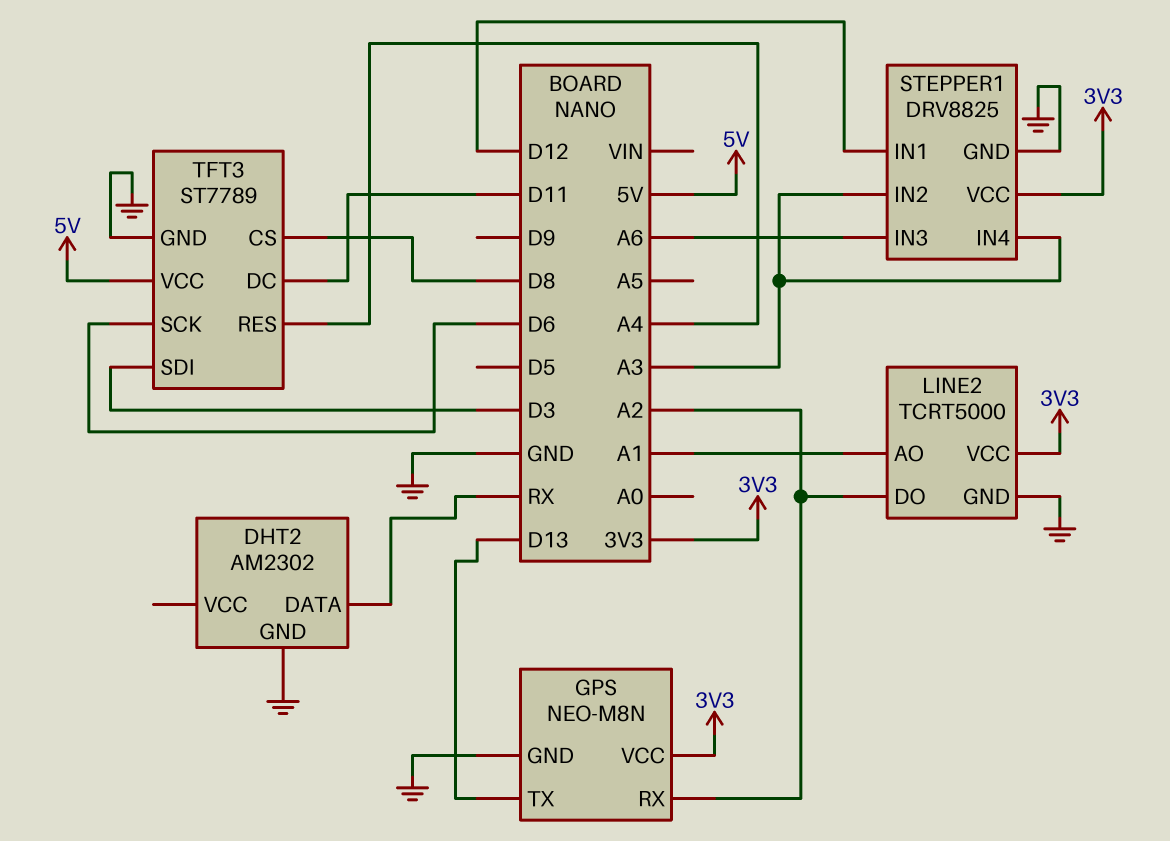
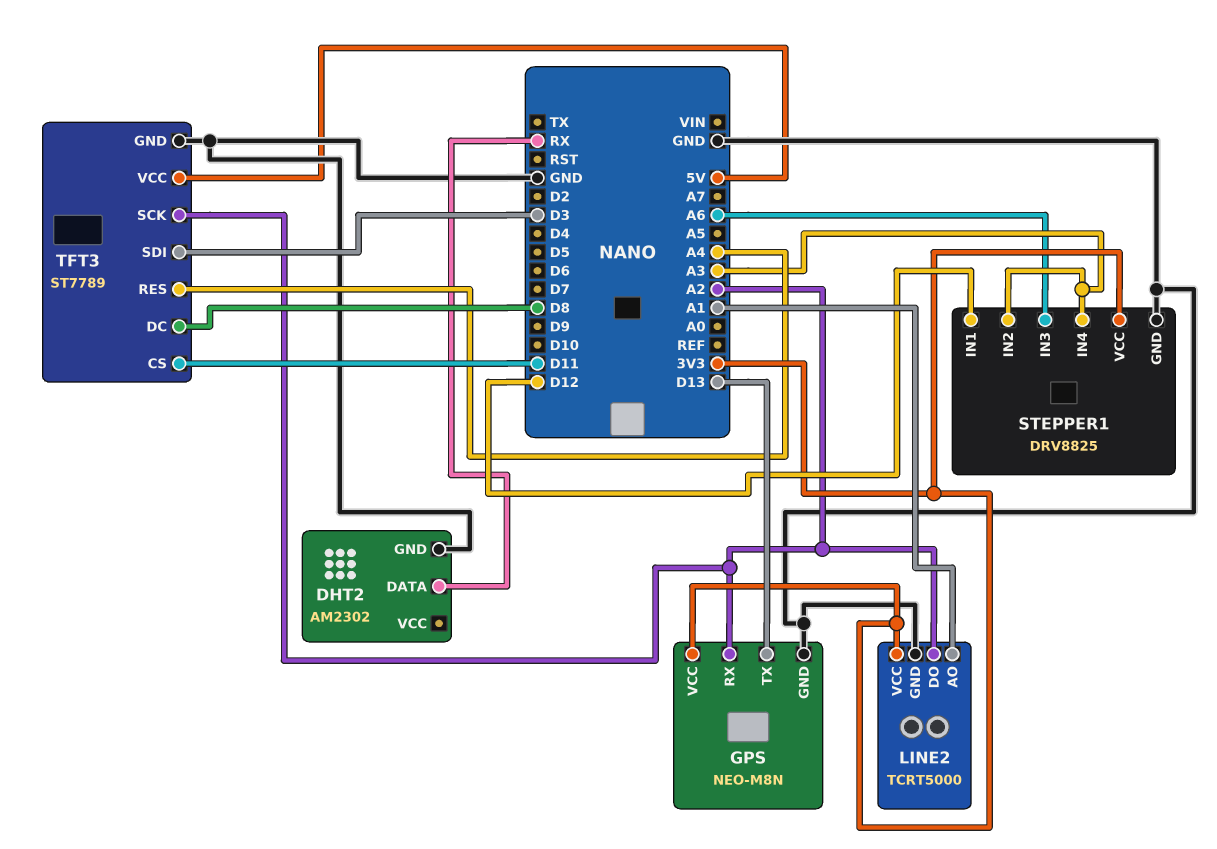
TFT3 pin CS: D8 -> D11
TFT3 pin DC: D11 -> D8
TFT3 pin SCK: D6 -> A2

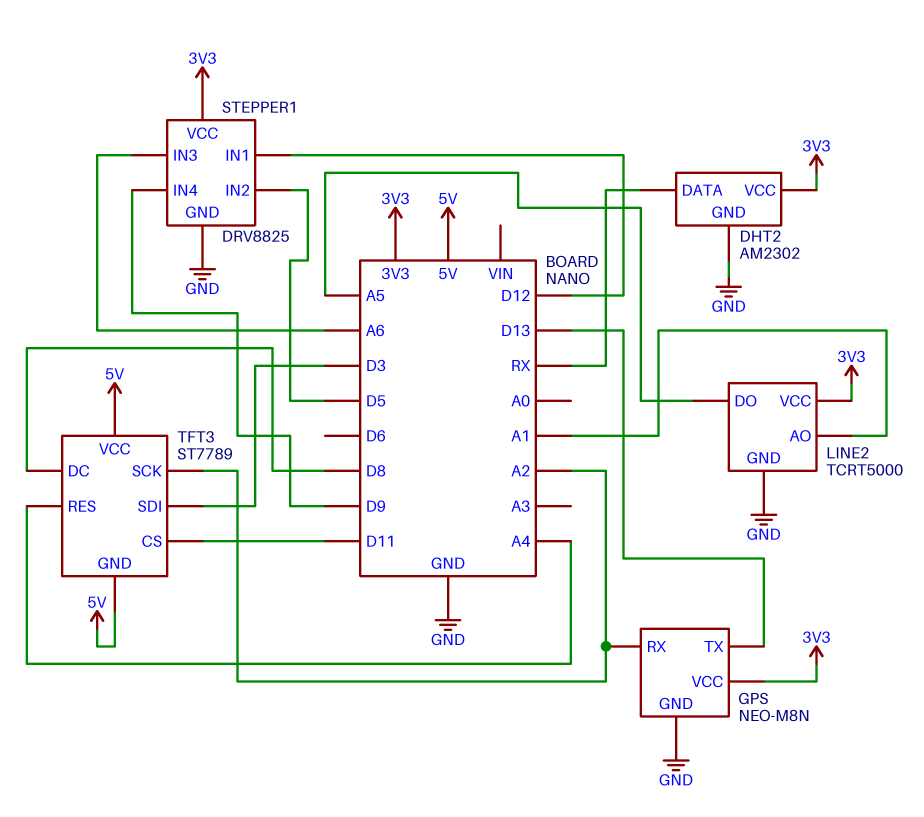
DHT2 pin VCC: none -> 3V3
LINE2 pin DO: A2 -> A5
STEPPER1 pin IN2: A3 -> D5
STEPPER1 pin IN4: A3 -> D9
TFT3 pin GND: GND -> 5V

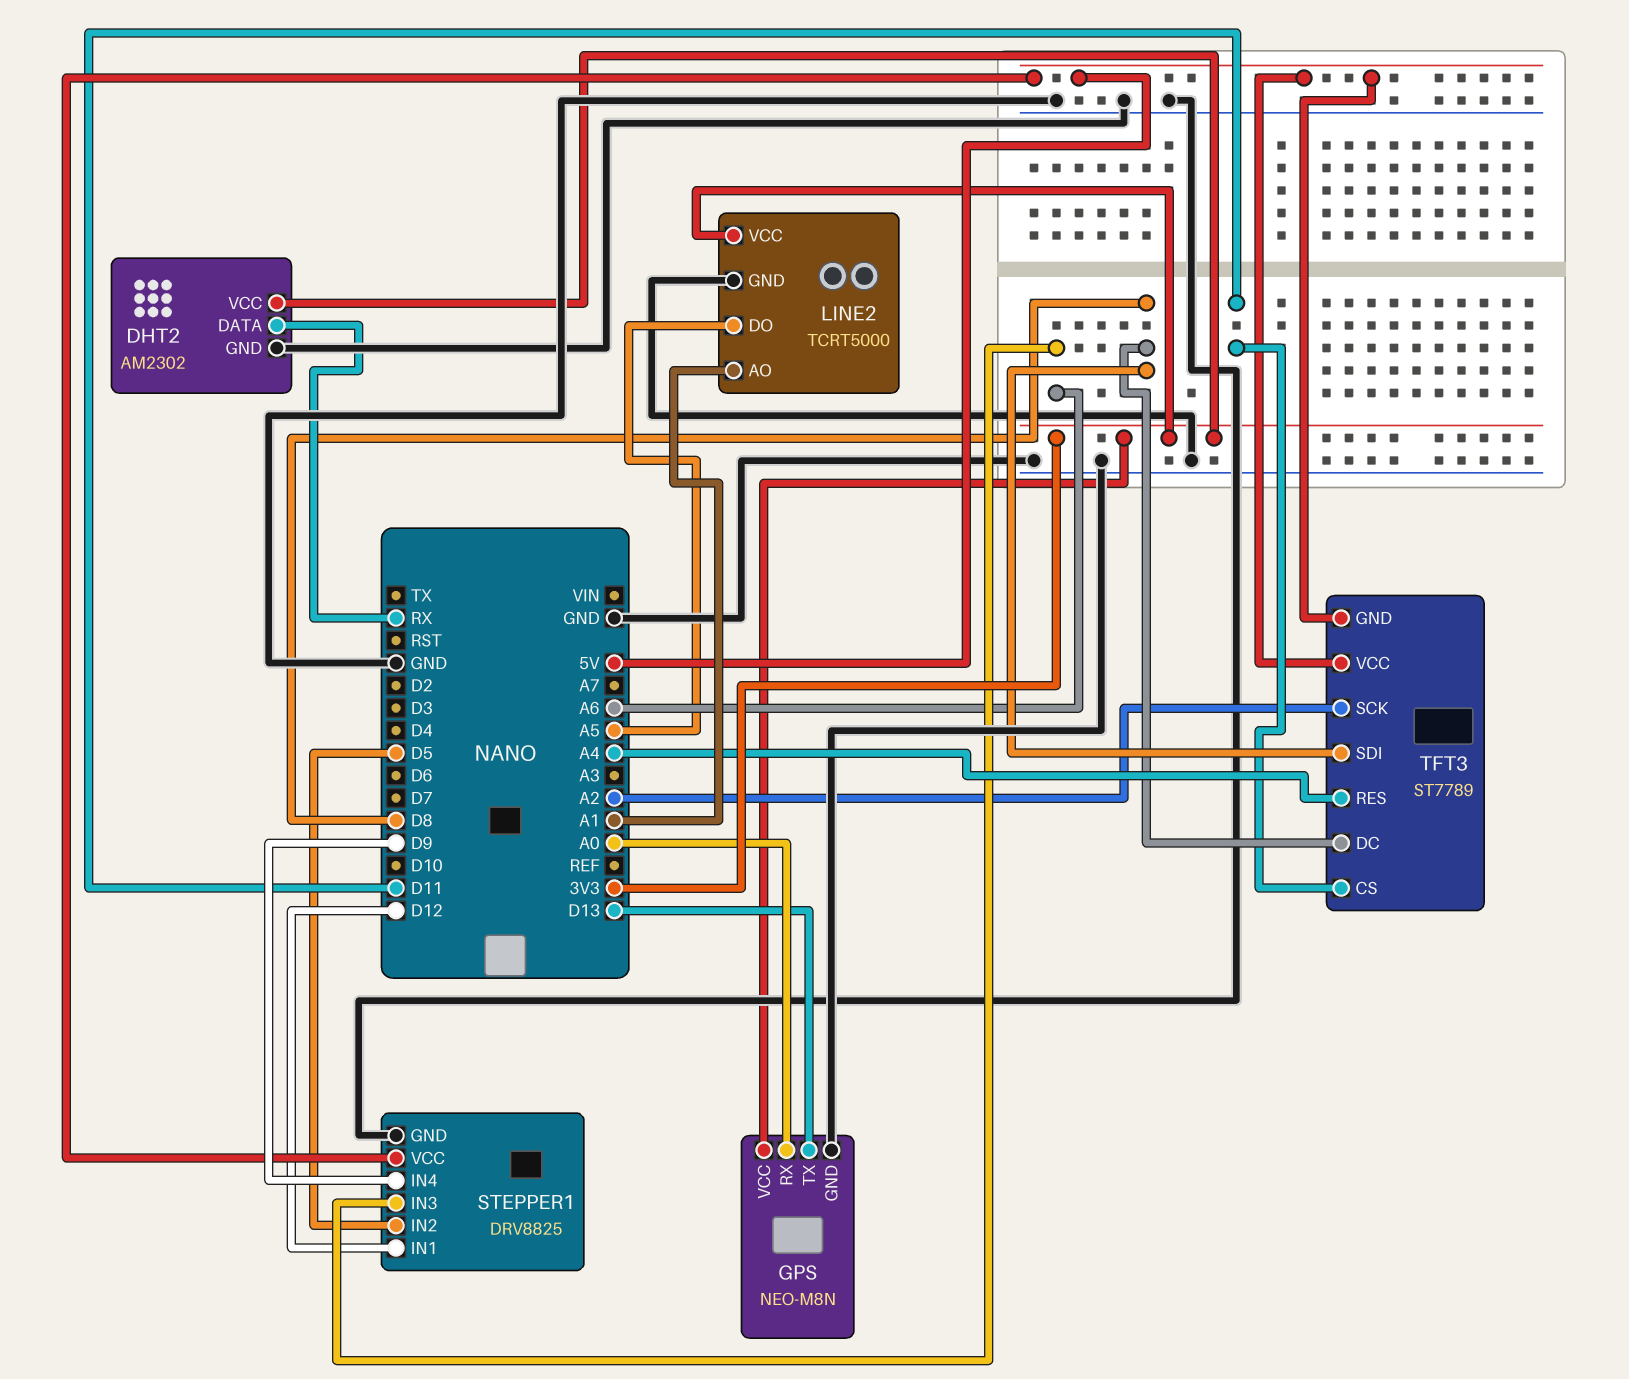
GPS pin RX: A2 -> A0
STEPPER1 pin VCC: 3V3 -> 5V
TFT3 pin SDI: D3 -> D8

